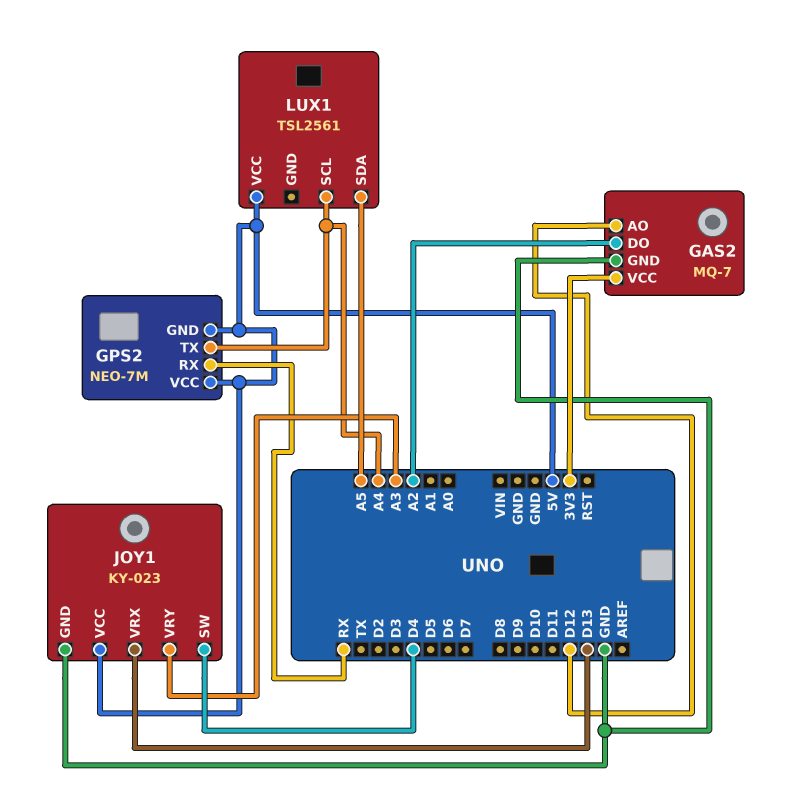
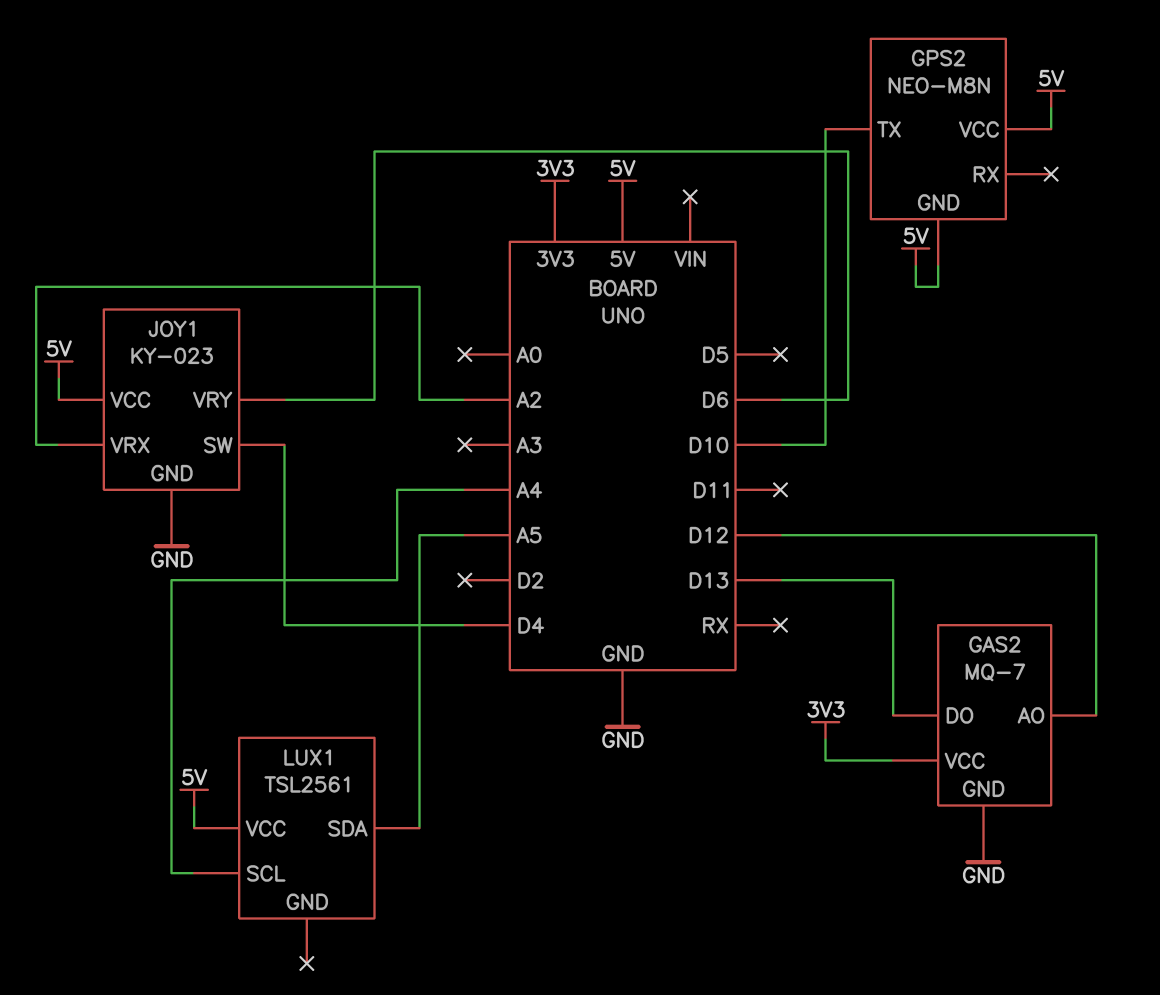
GAS2 pin DO: A2 -> D13
GPS2: NEO-7M -> NEO-M8N
GPS2 pin RX: RX -> none
GPS2 pin TX: A4 -> D10
JOY1 pin VRX: D13 -> A2
JOY1 pin VRY: A3 -> D6

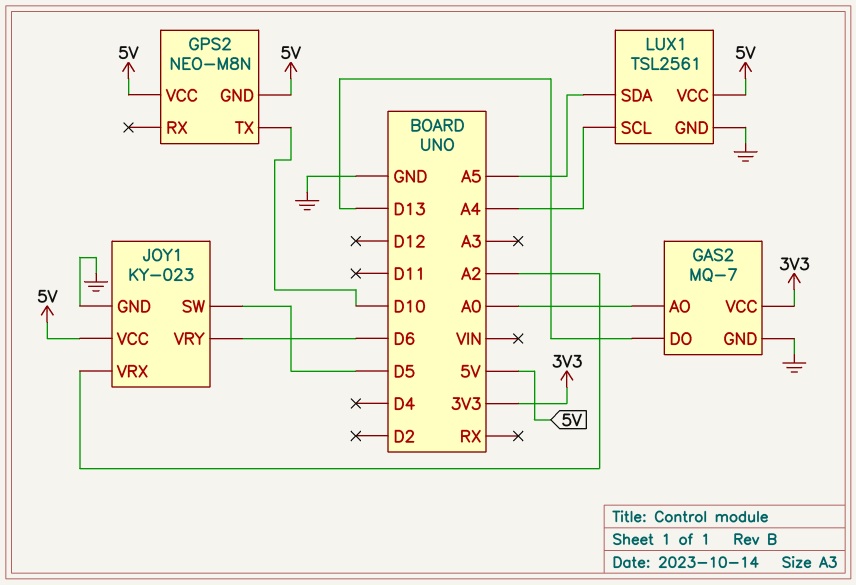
GAS2 pin AO: D12 -> A0
JOY1 pin SW: D4 -> D5
LUX1 pin GND: none -> GND

